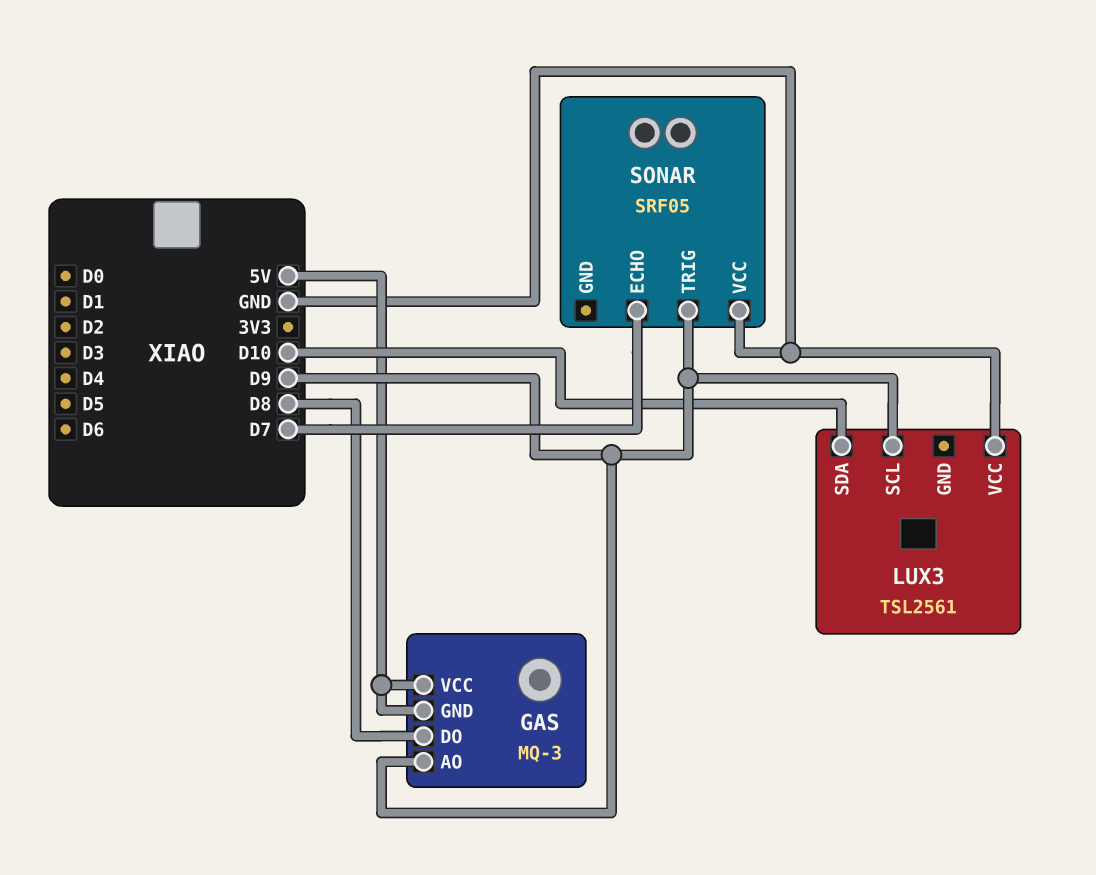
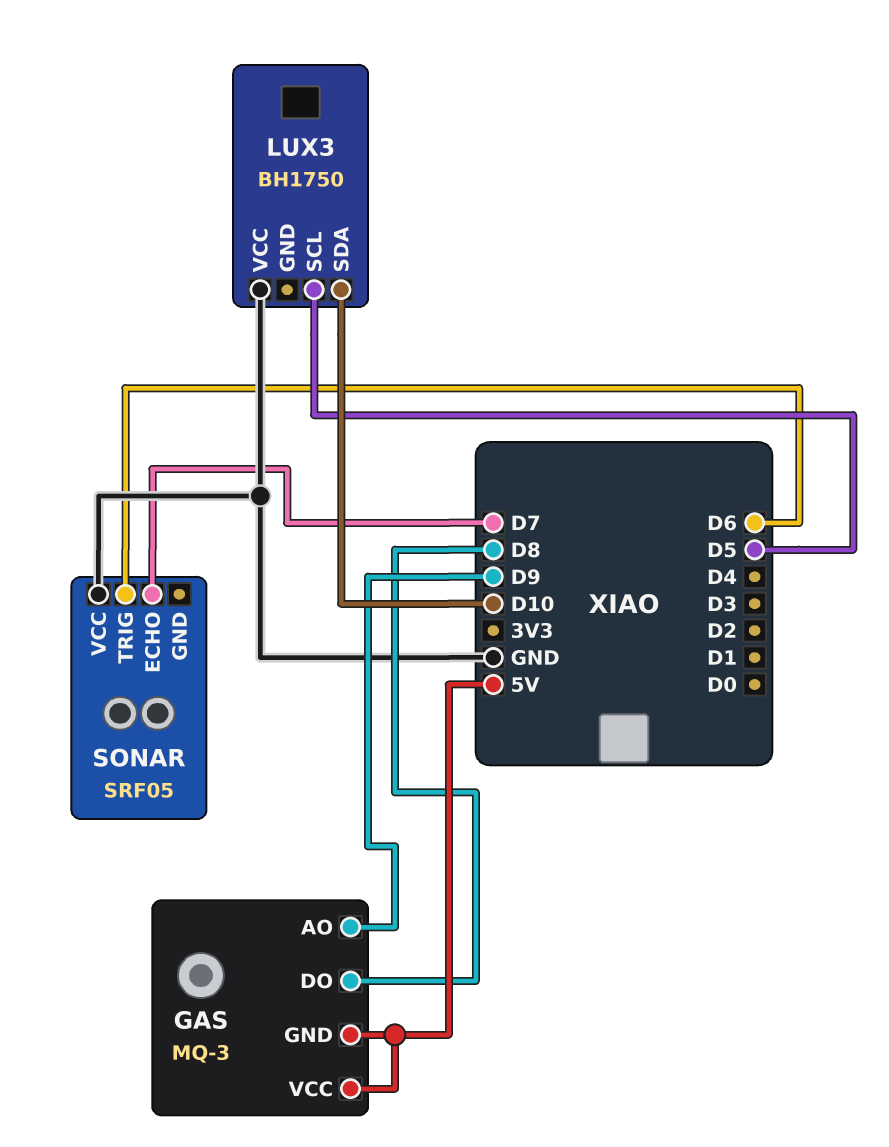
LUX3: TSL2561 -> BH1750
LUX3 pin SCL: D9 -> D5
SONAR pin TRIG: D9 -> D6

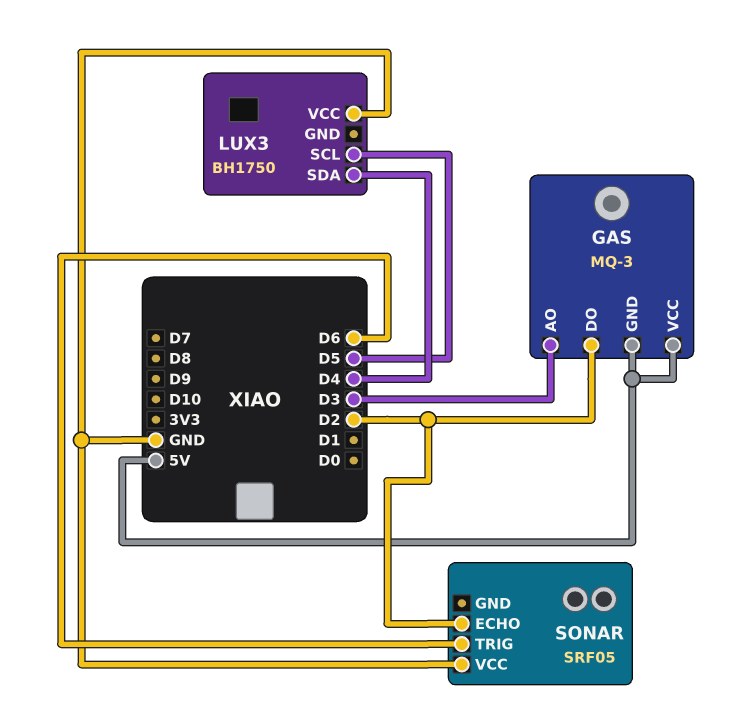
GAS pin AO: D9 -> D3
GAS pin DO: D8 -> D2
LUX3 pin SDA: D10 -> D4
SONAR pin ECHO: D7 -> D2

